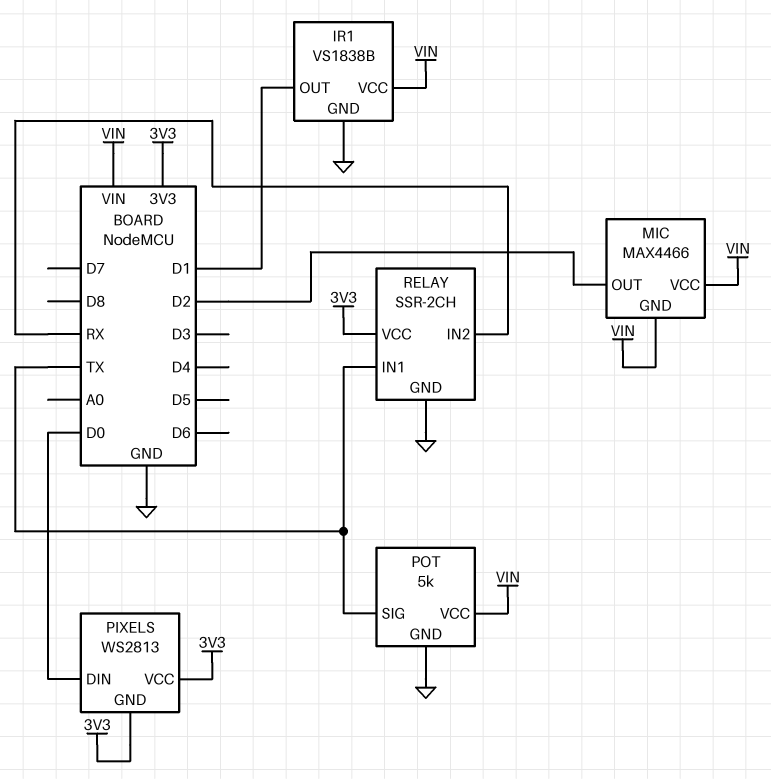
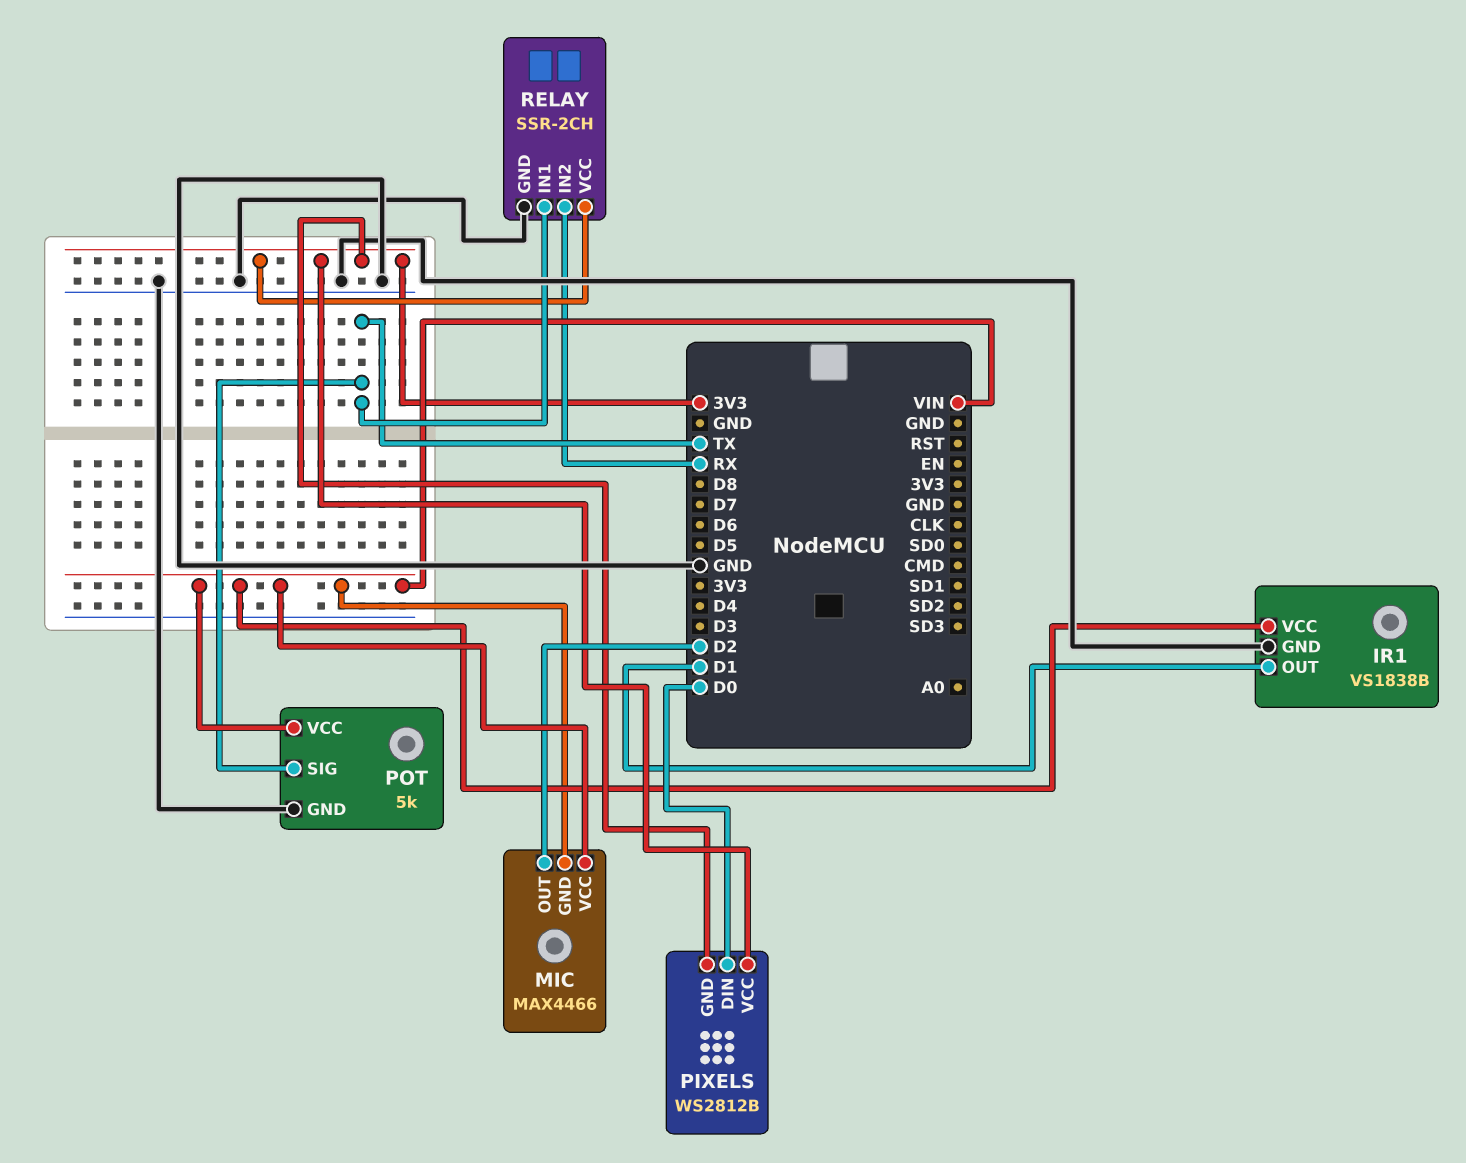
PIXELS: WS2813 -> WS2812B

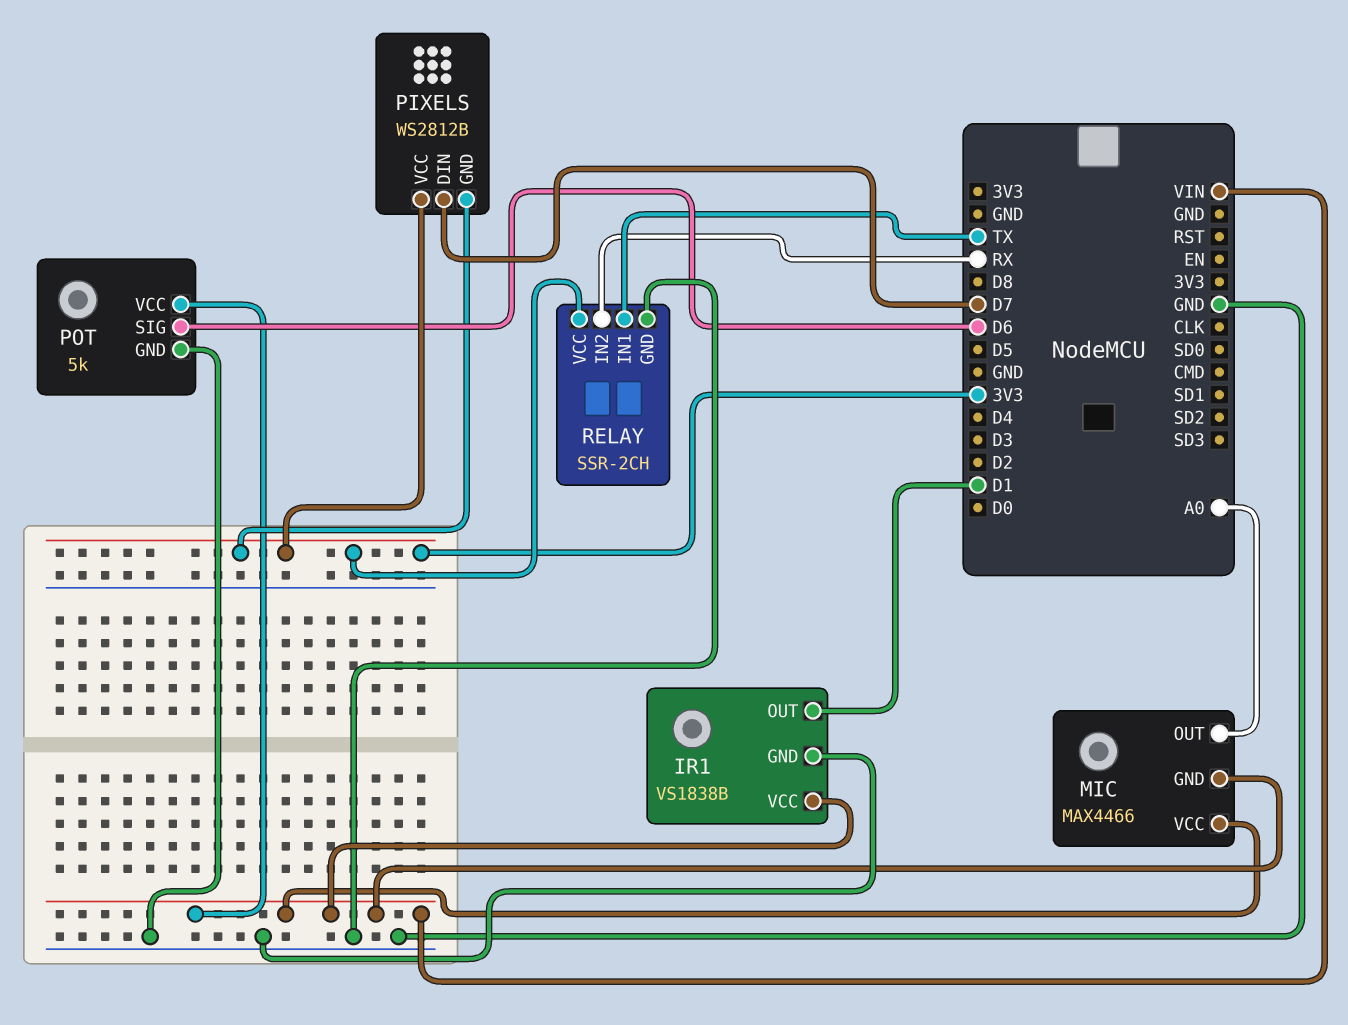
MIC pin OUT: D2 -> A0
PIXELS pin DIN: D0 -> D7
POT pin SIG: TX -> D6

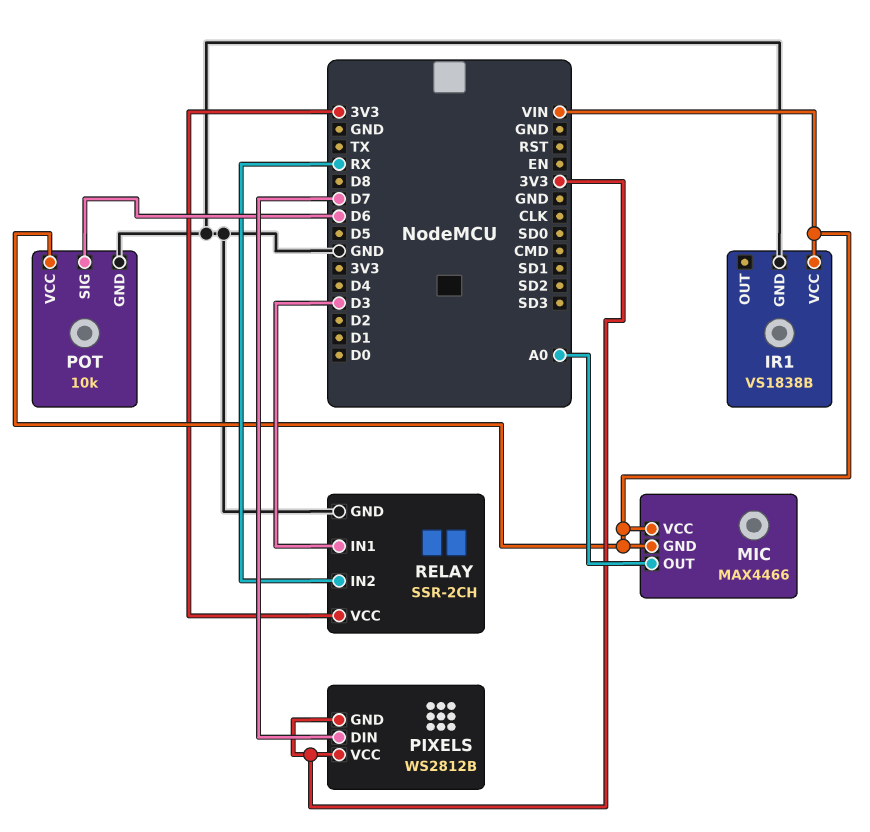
IR1 pin OUT: D1 -> none
POT: 5k -> 10k
RELAY pin IN1: TX -> D3

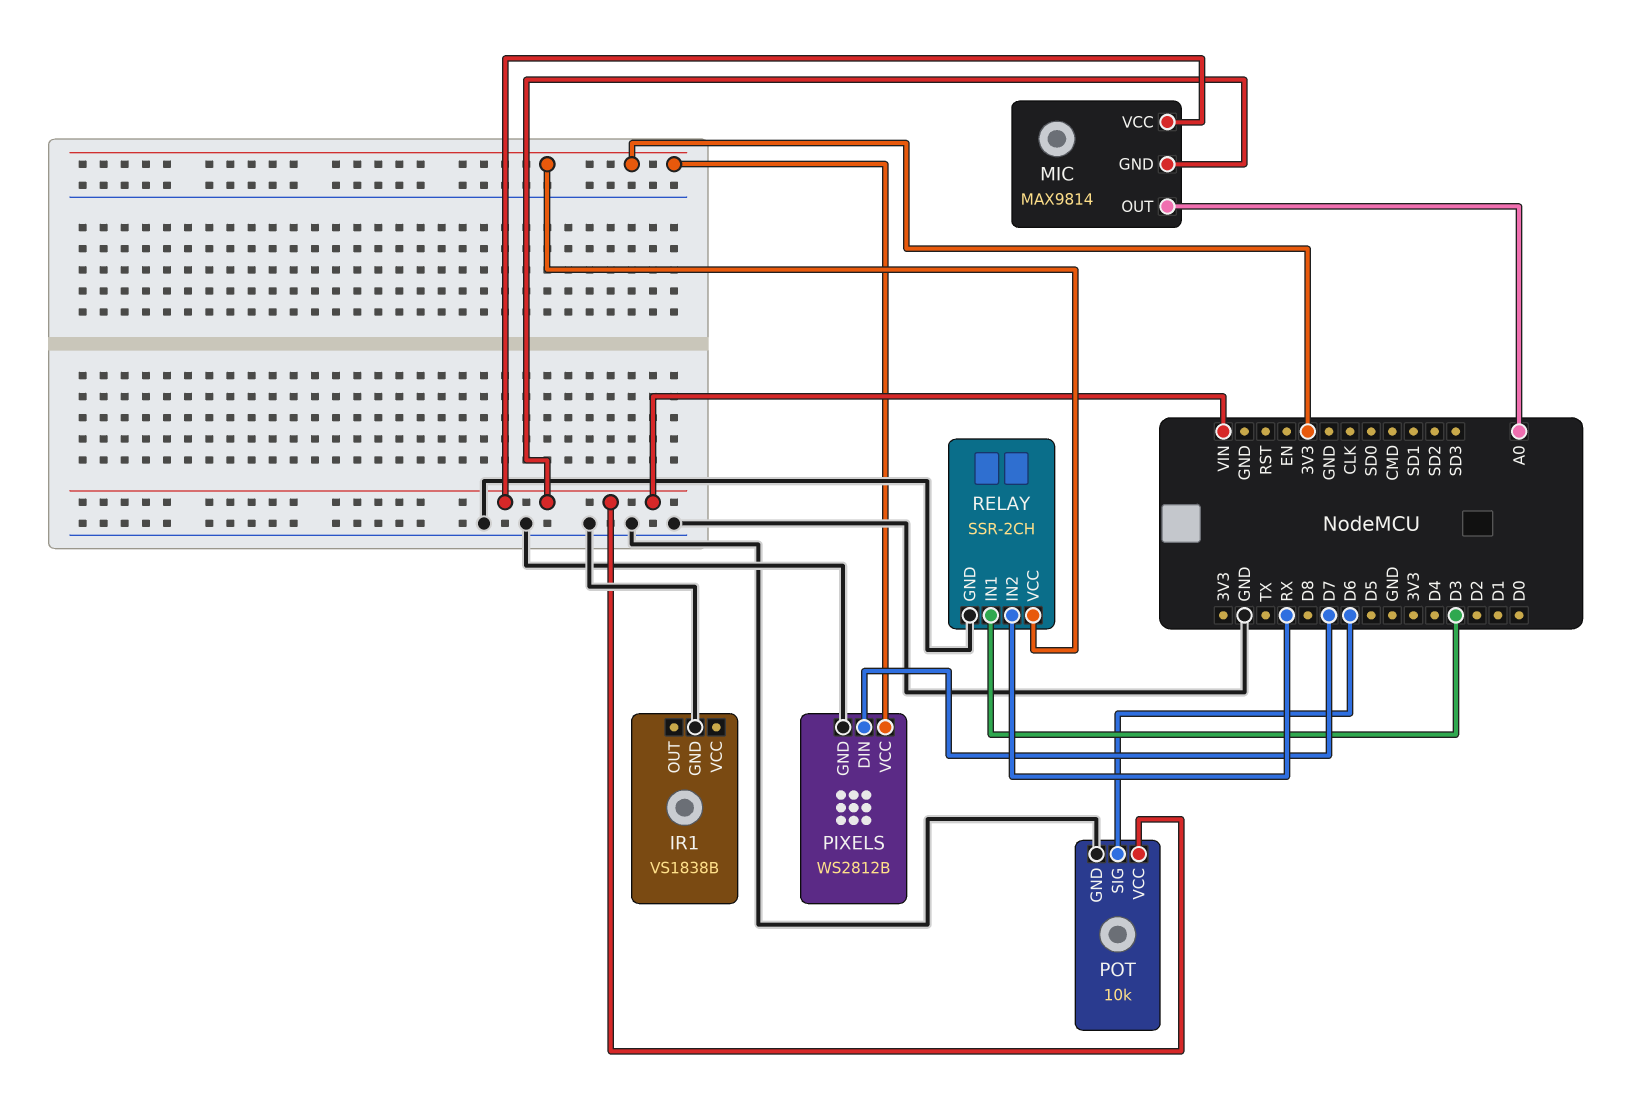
IR1 pin VCC: VIN -> none
MIC: MAX4466 -> MAX9814
PIXELS pin GND: 3V3 -> GND

